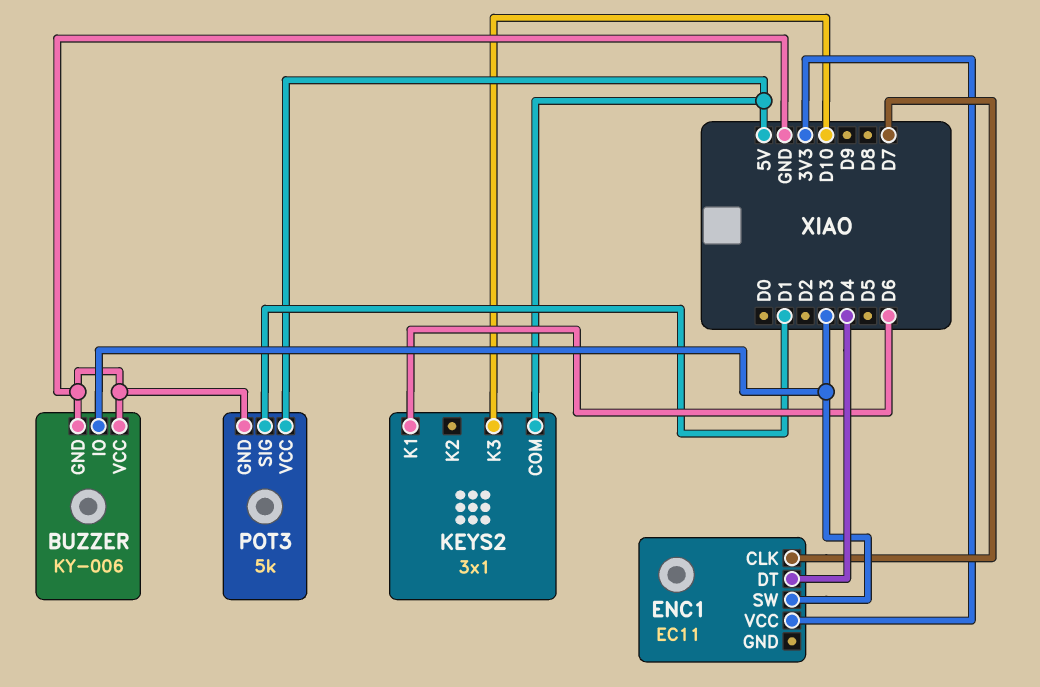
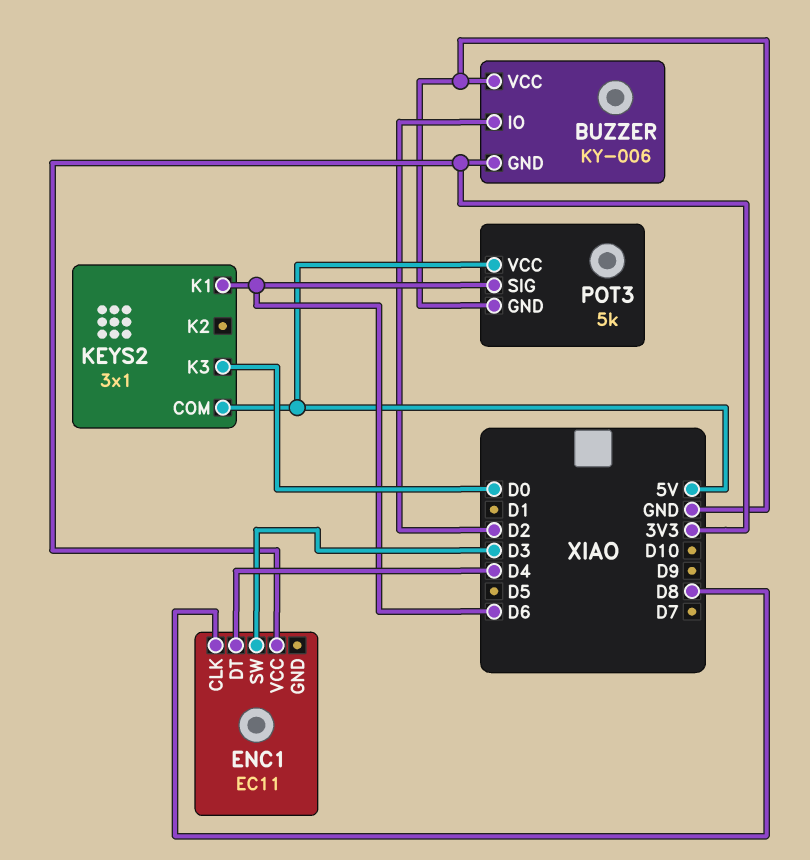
BUZZER pin GND: GND -> 3V3
BUZZER pin IO: D3 -> D2
ENC1 pin CLK: D7 -> D8
KEYS2 pin K3: D10 -> D0
POT3 pin SIG: D1 -> D6

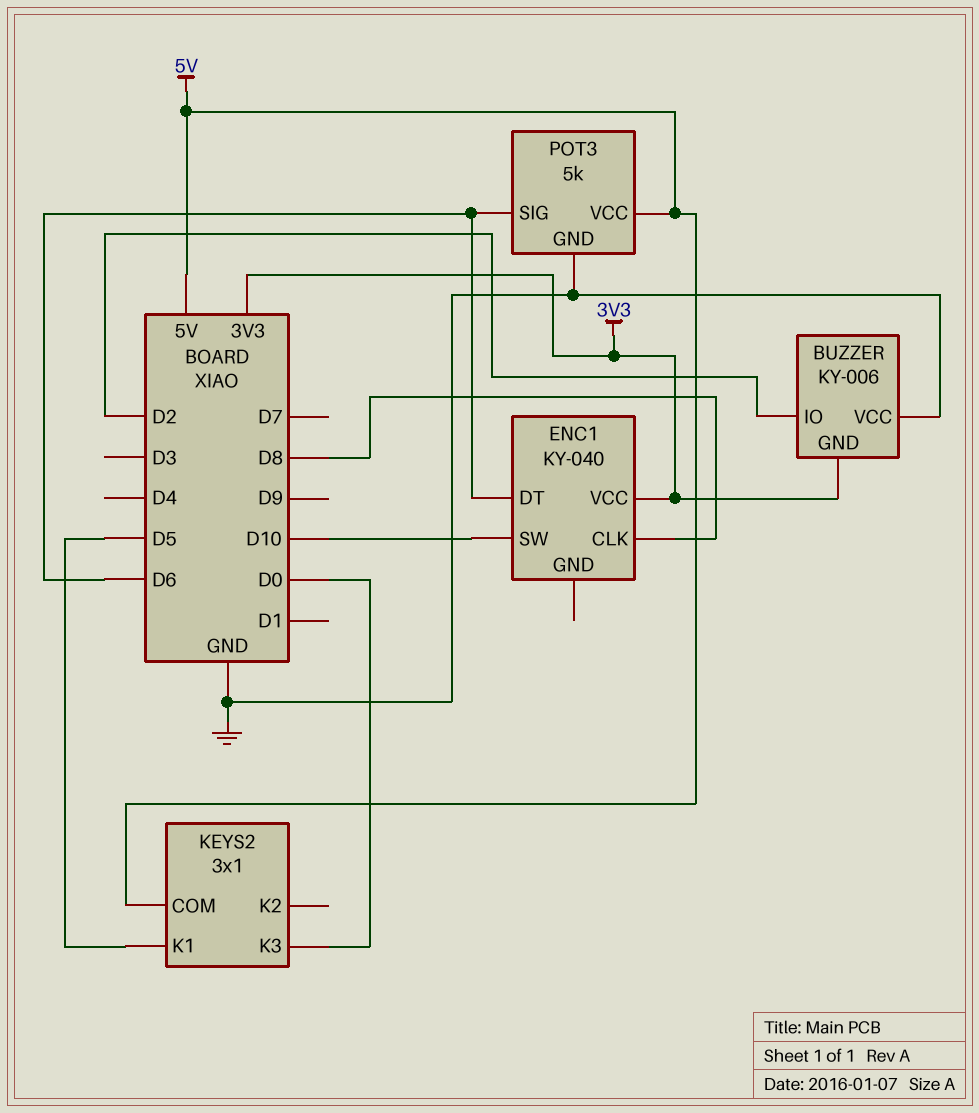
ENC1: EC11 -> KY-040
ENC1 pin DT: D4 -> D6
ENC1 pin SW: D3 -> D10
KEYS2 pin K1: D6 -> D5

